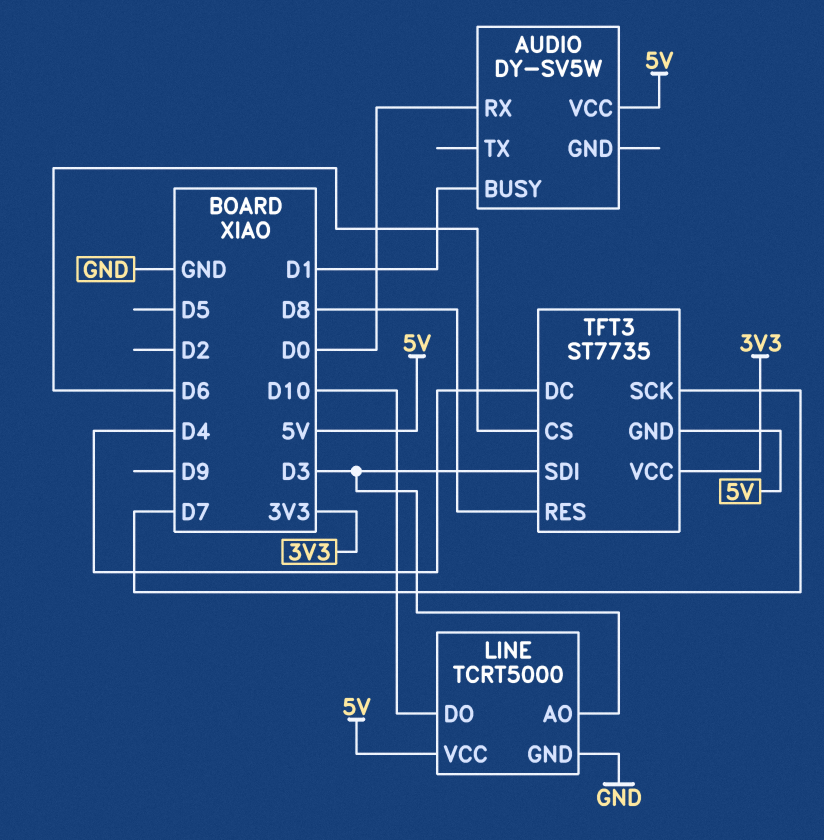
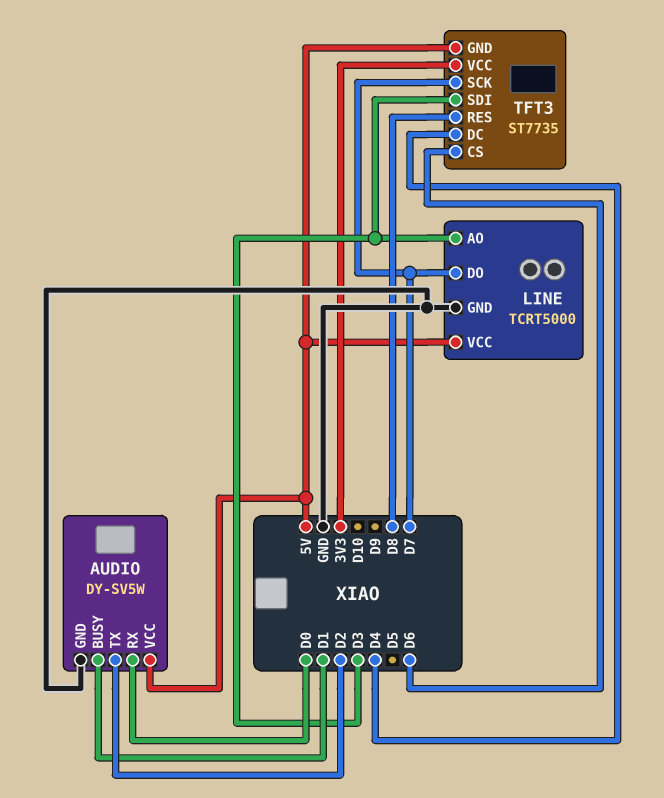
AUDIO pin GND: none -> GND
AUDIO pin TX: none -> D2
LINE pin DO: D10 -> D7

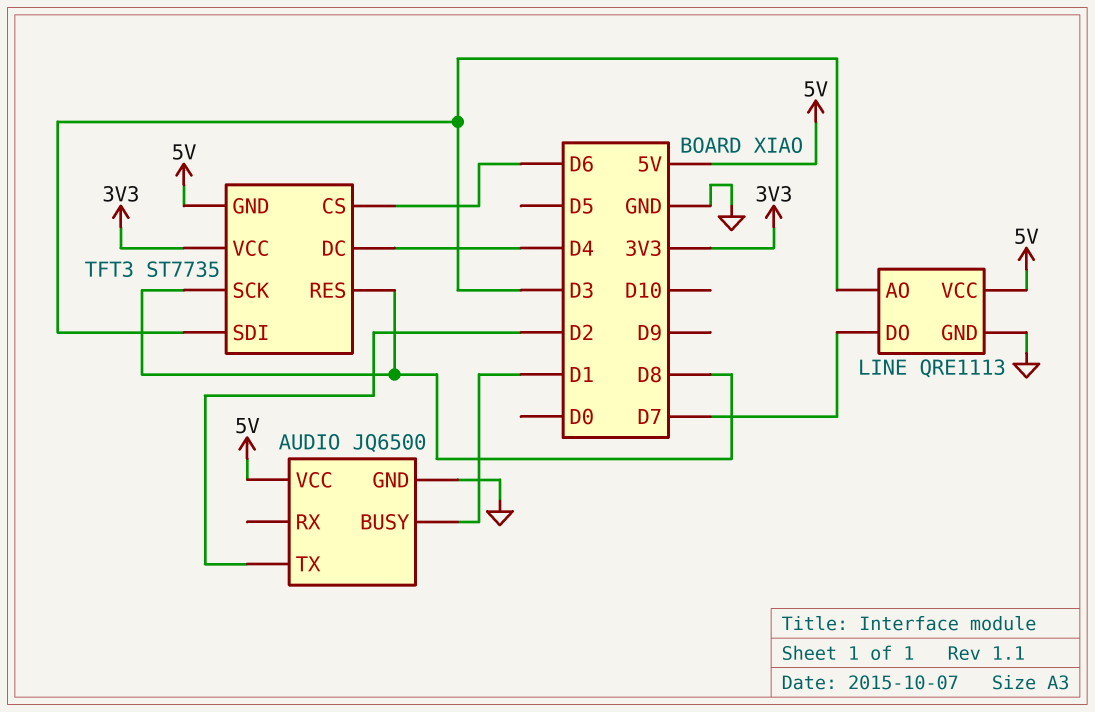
AUDIO: DY-SV5W -> JQ6500
AUDIO pin RX: D0 -> none
LINE: TCRT5000 -> QRE1113
TFT3 pin SCK: D7 -> D8

